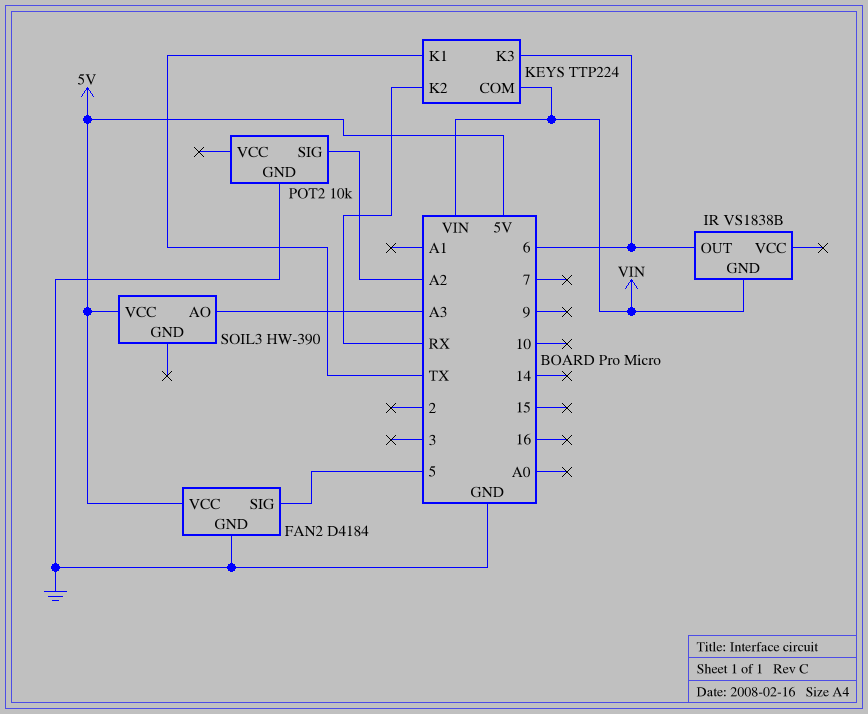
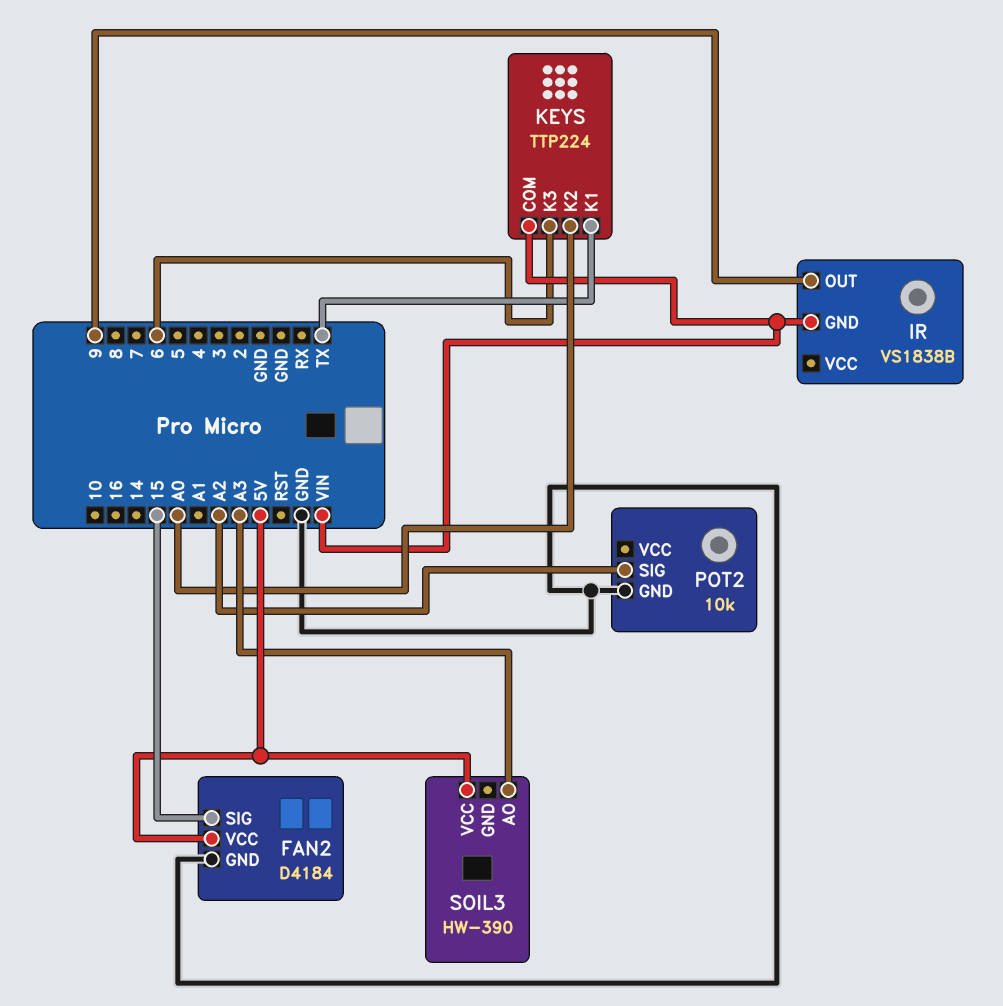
FAN2 pin SIG: 5 -> 15
IR pin OUT: 6 -> 9
KEYS pin K2: RX -> A0

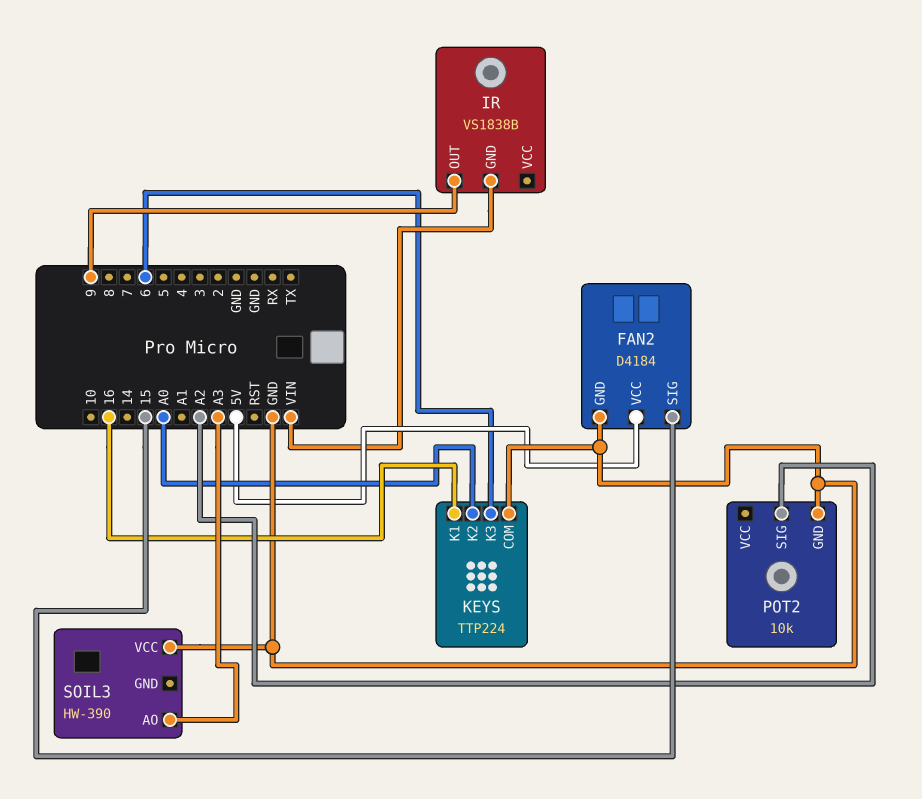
KEYS pin COM: VIN -> GND
KEYS pin K1: TX -> 16
SOIL3 pin VCC: 5V -> GND

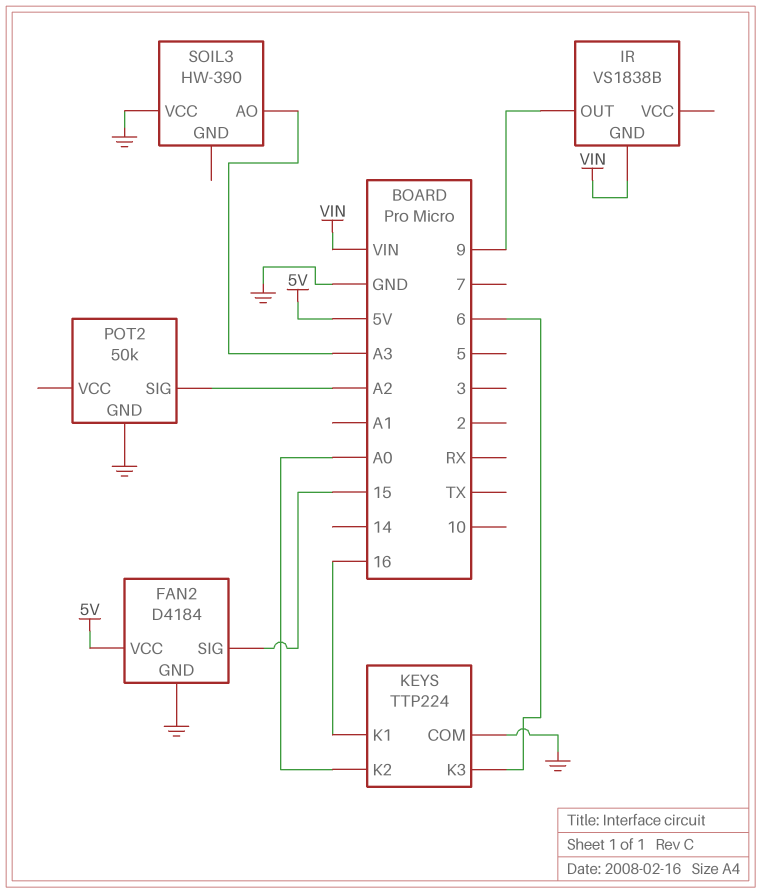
POT2: 10k -> 50k

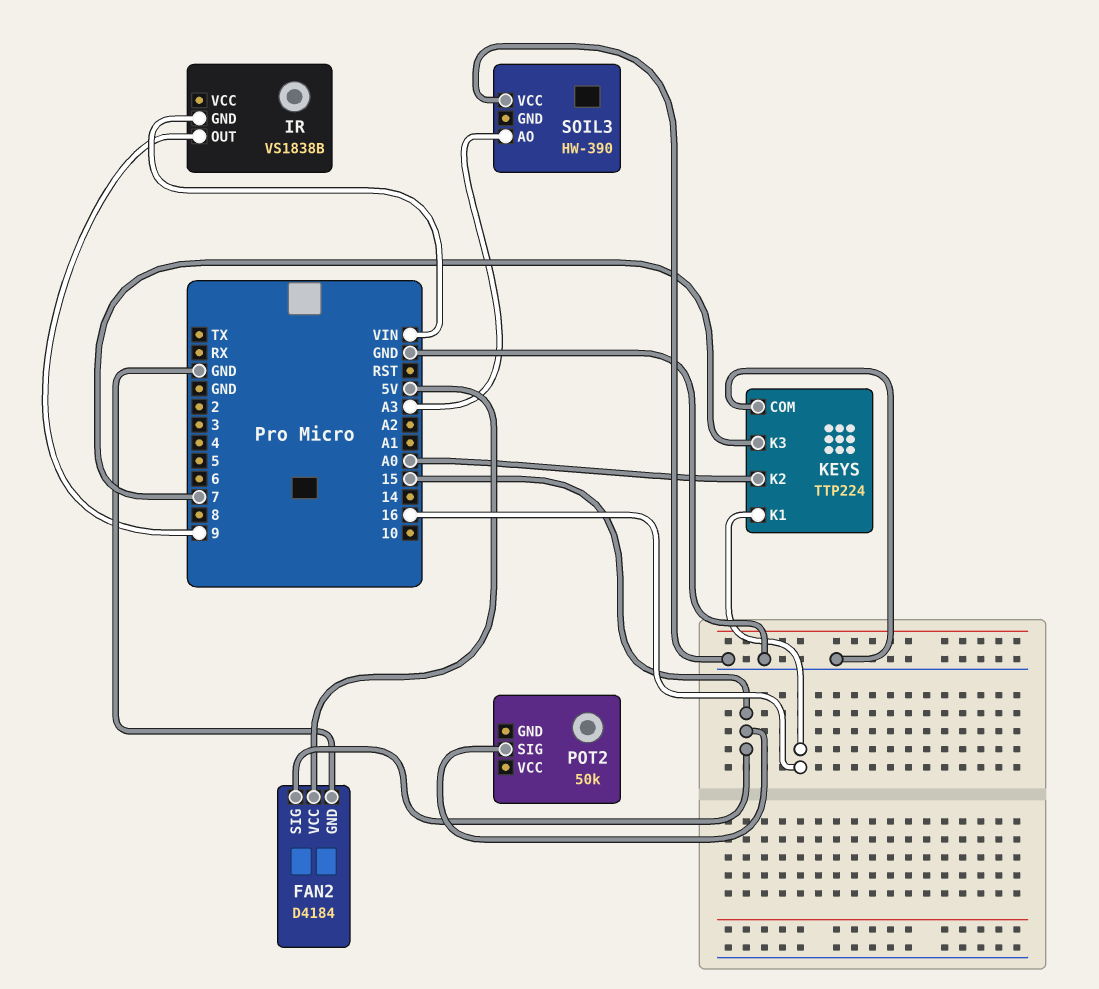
KEYS pin K3: 6 -> 7
POT2 pin GND: GND -> none
POT2 pin SIG: A2 -> 15

